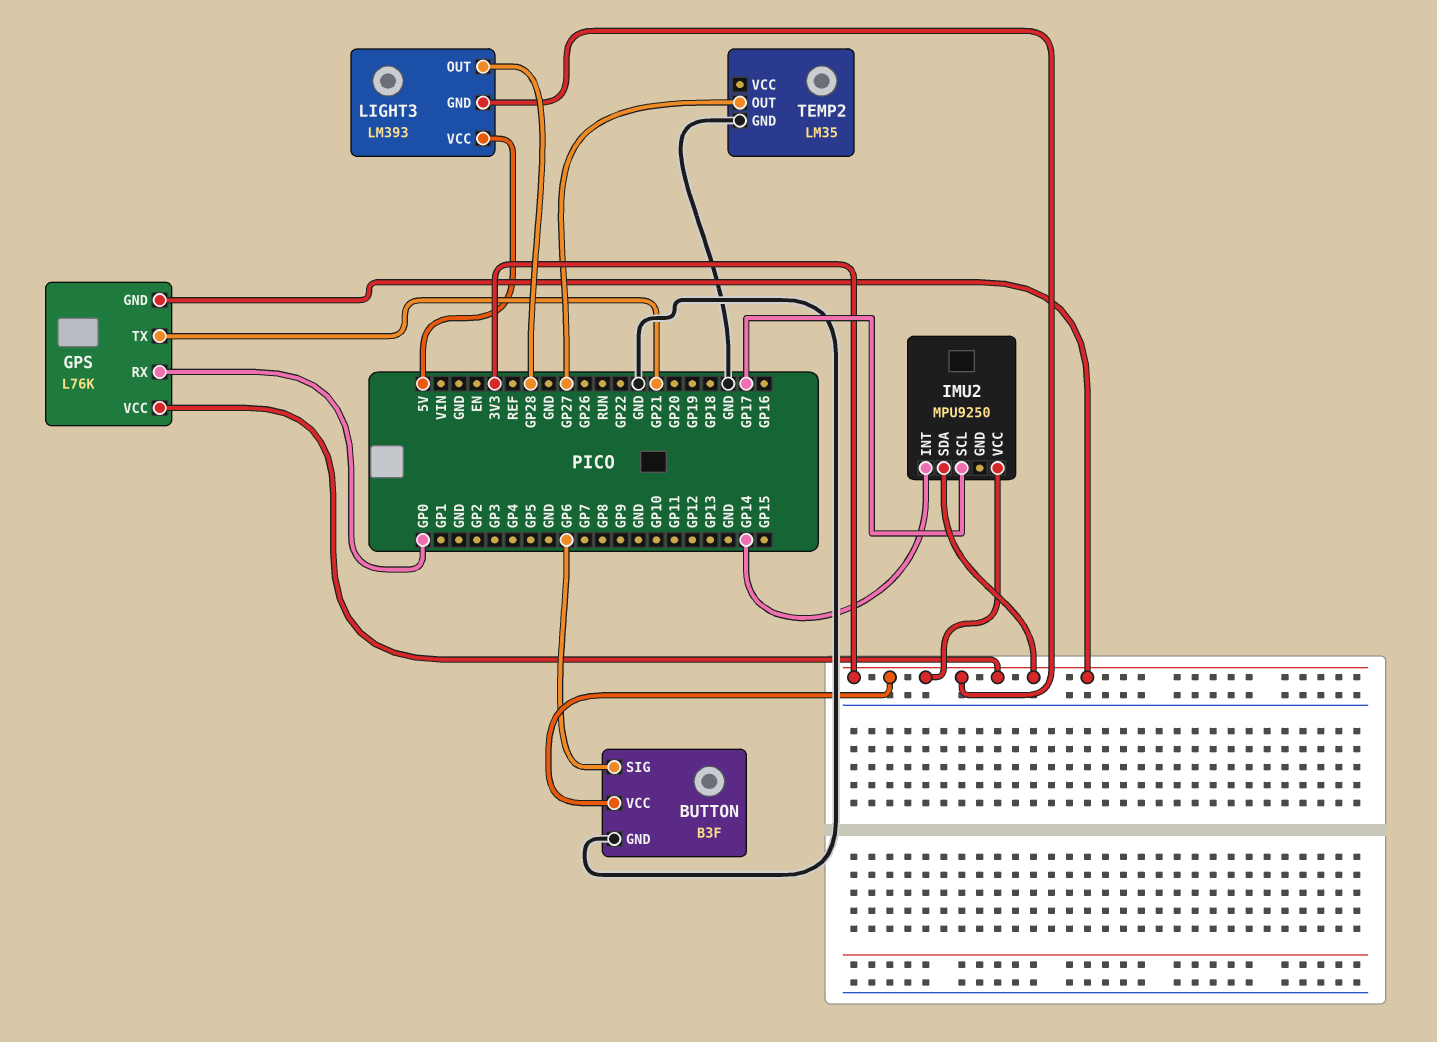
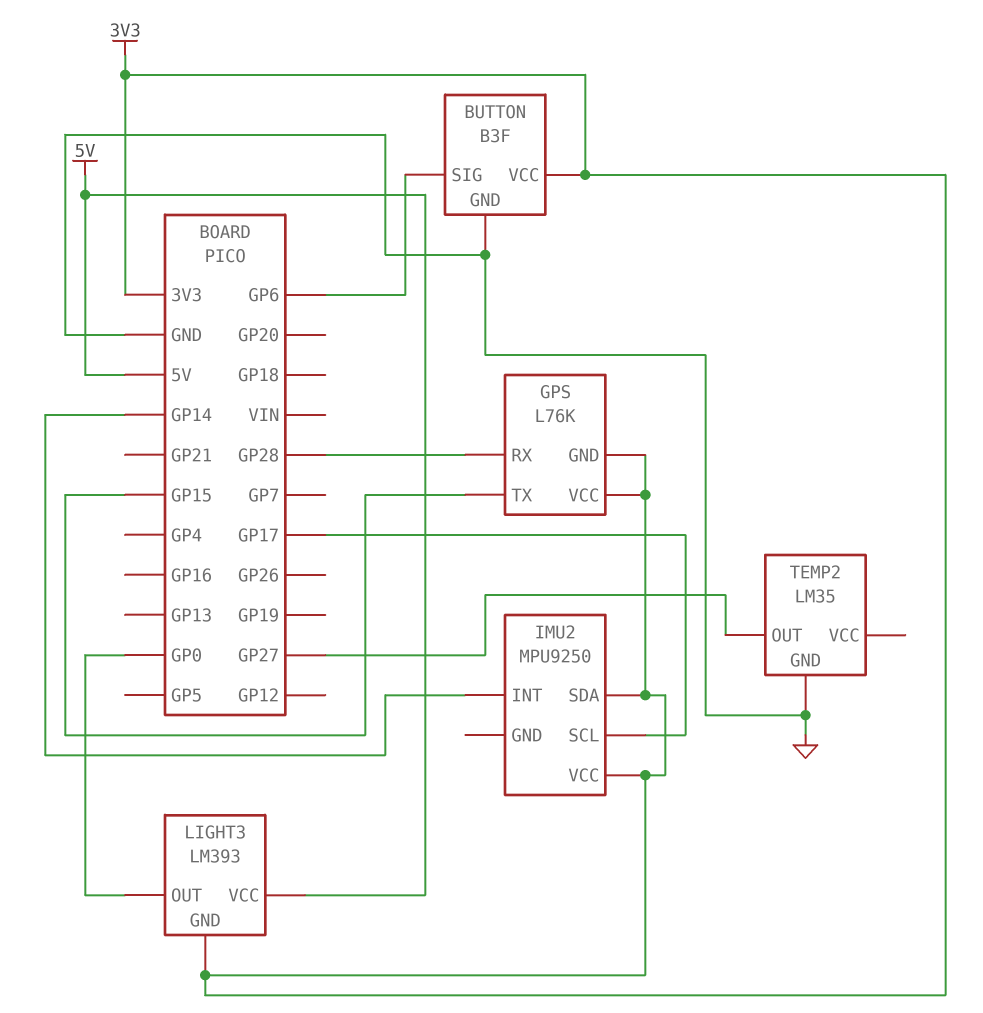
GPS pin RX: GP0 -> GP28
GPS pin TX: GP21 -> GP15
LIGHT3 pin OUT: GP28 -> GP0

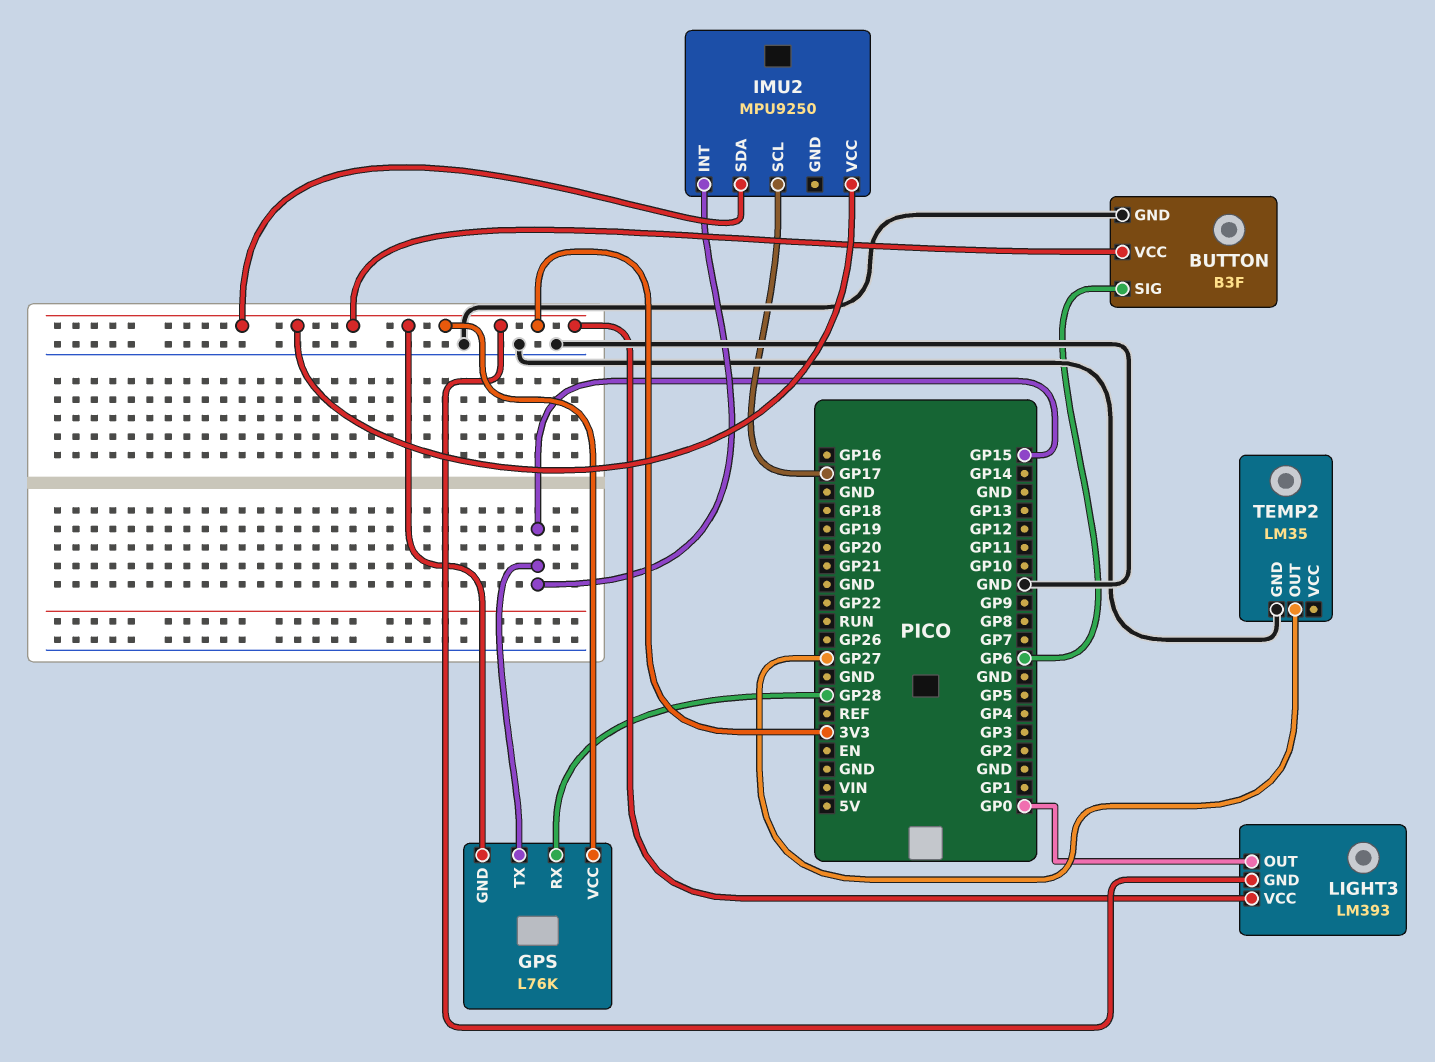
IMU2 pin INT: GP14 -> GP15
LIGHT3 pin VCC: 5V -> 3V3

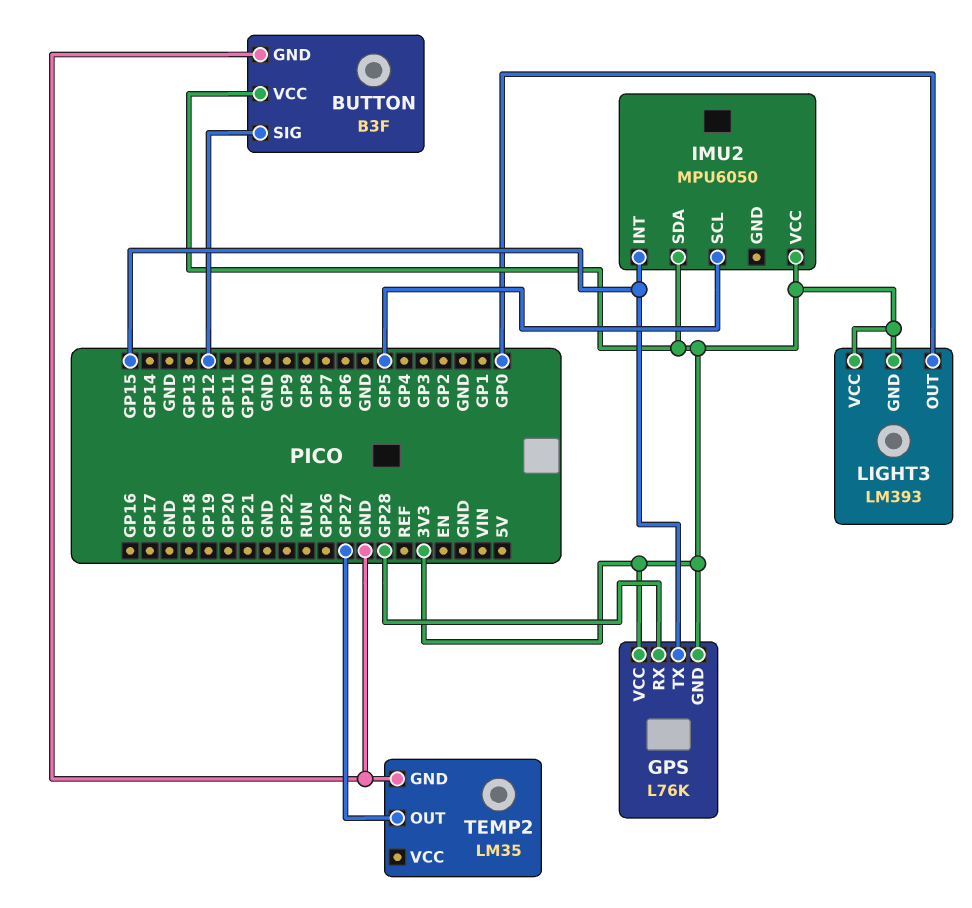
BUTTON pin SIG: GP6 -> GP12
IMU2: MPU9250 -> MPU6050
IMU2 pin SCL: GP17 -> GP5

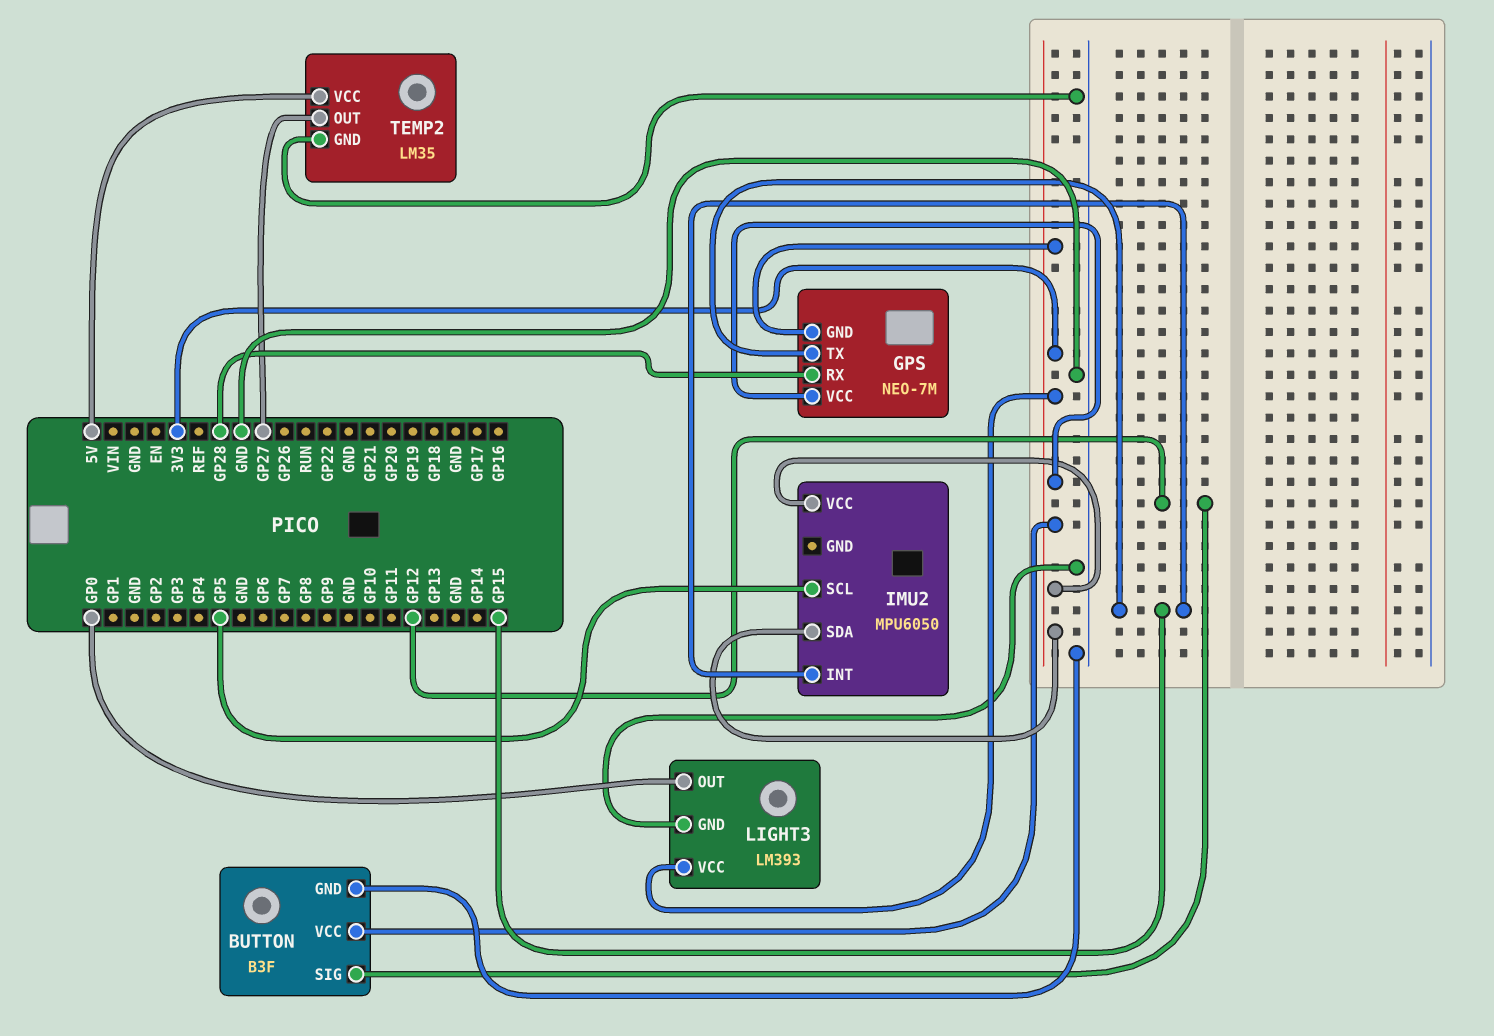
GPS: L76K -> NEO-7M
LIGHT3 pin GND: 3V3 -> GND
TEMP2 pin VCC: none -> 5V

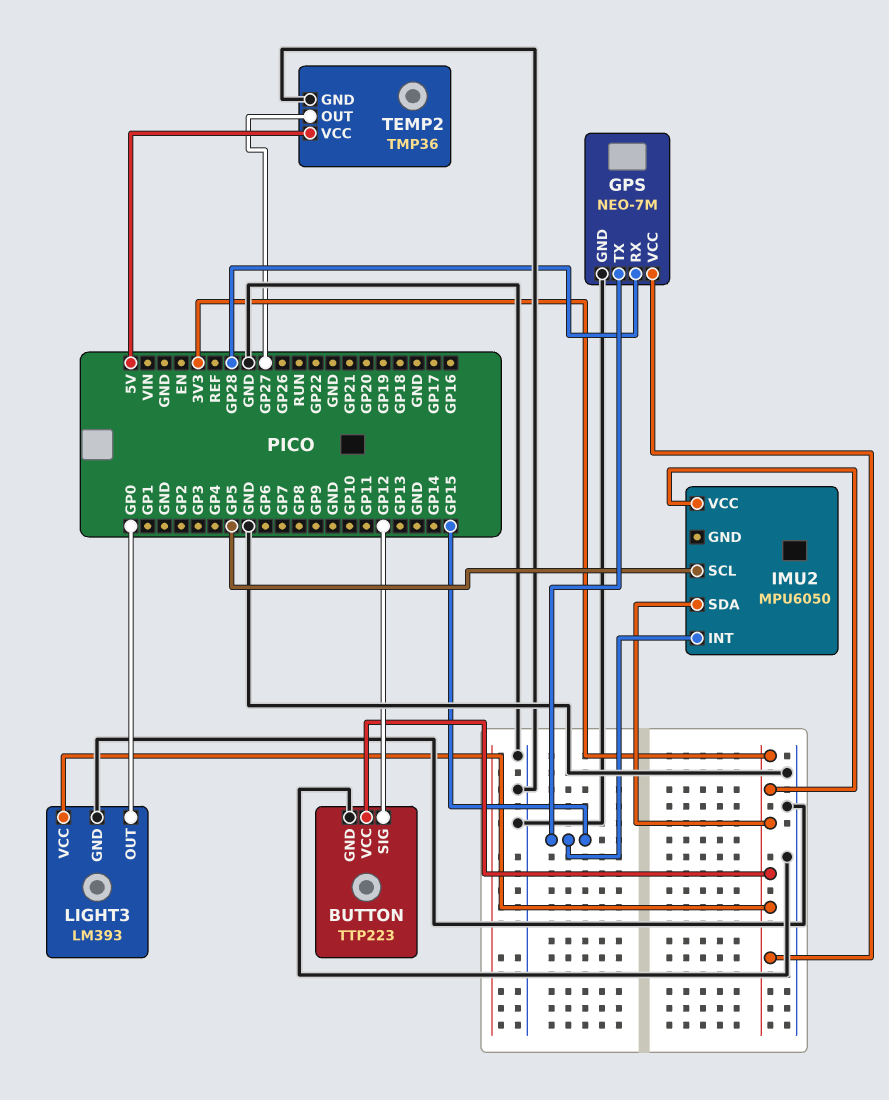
BUTTON: B3F -> TTP223
GPS pin GND: 3V3 -> GND
TEMP2: LM35 -> TMP36

